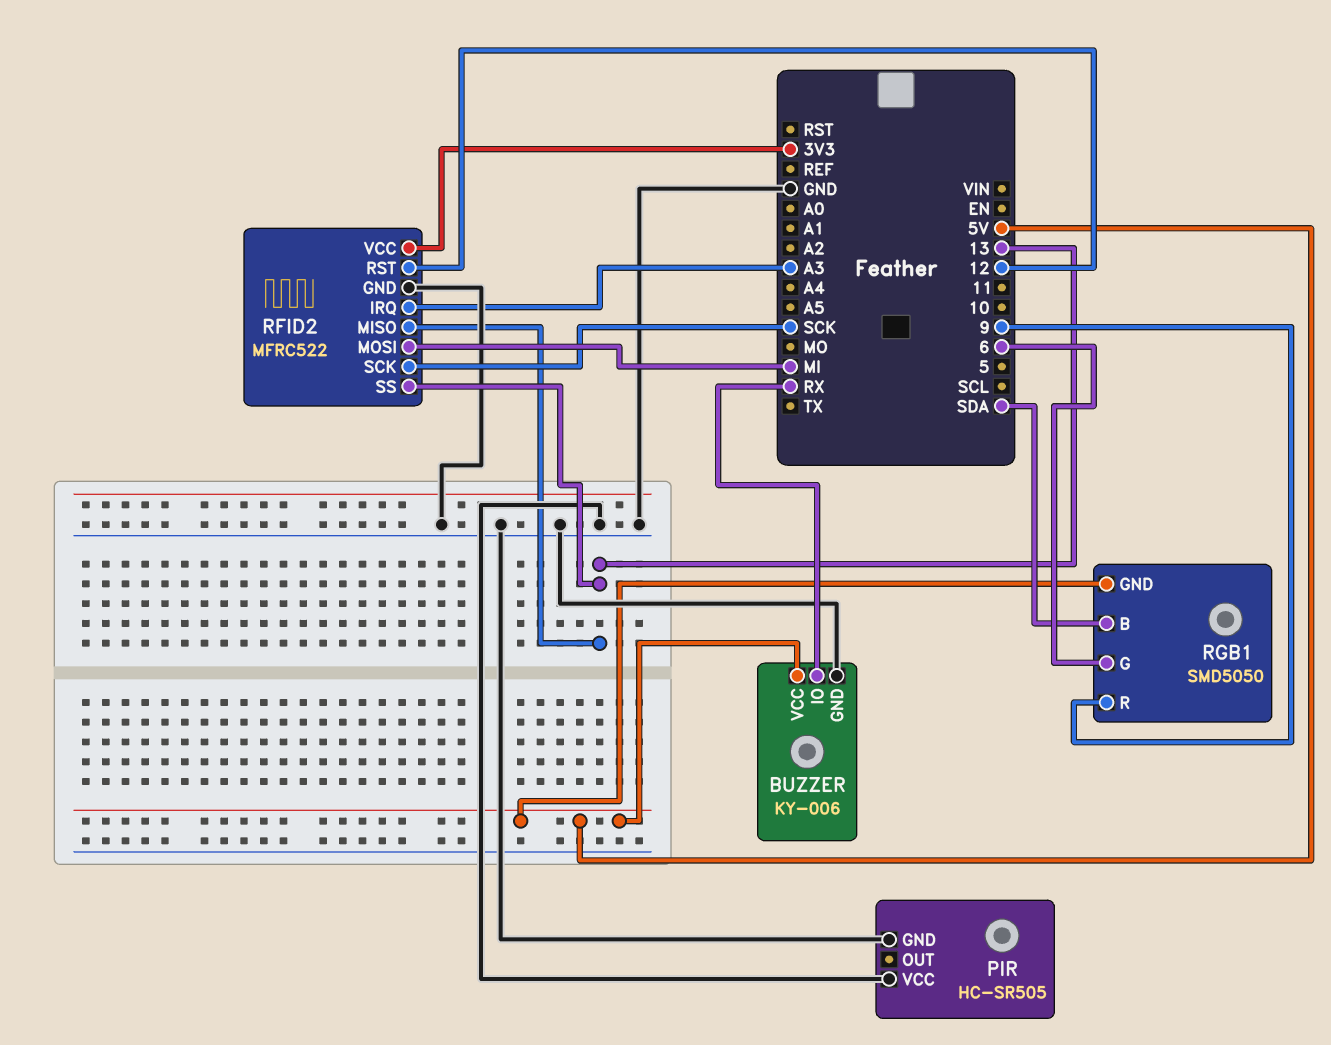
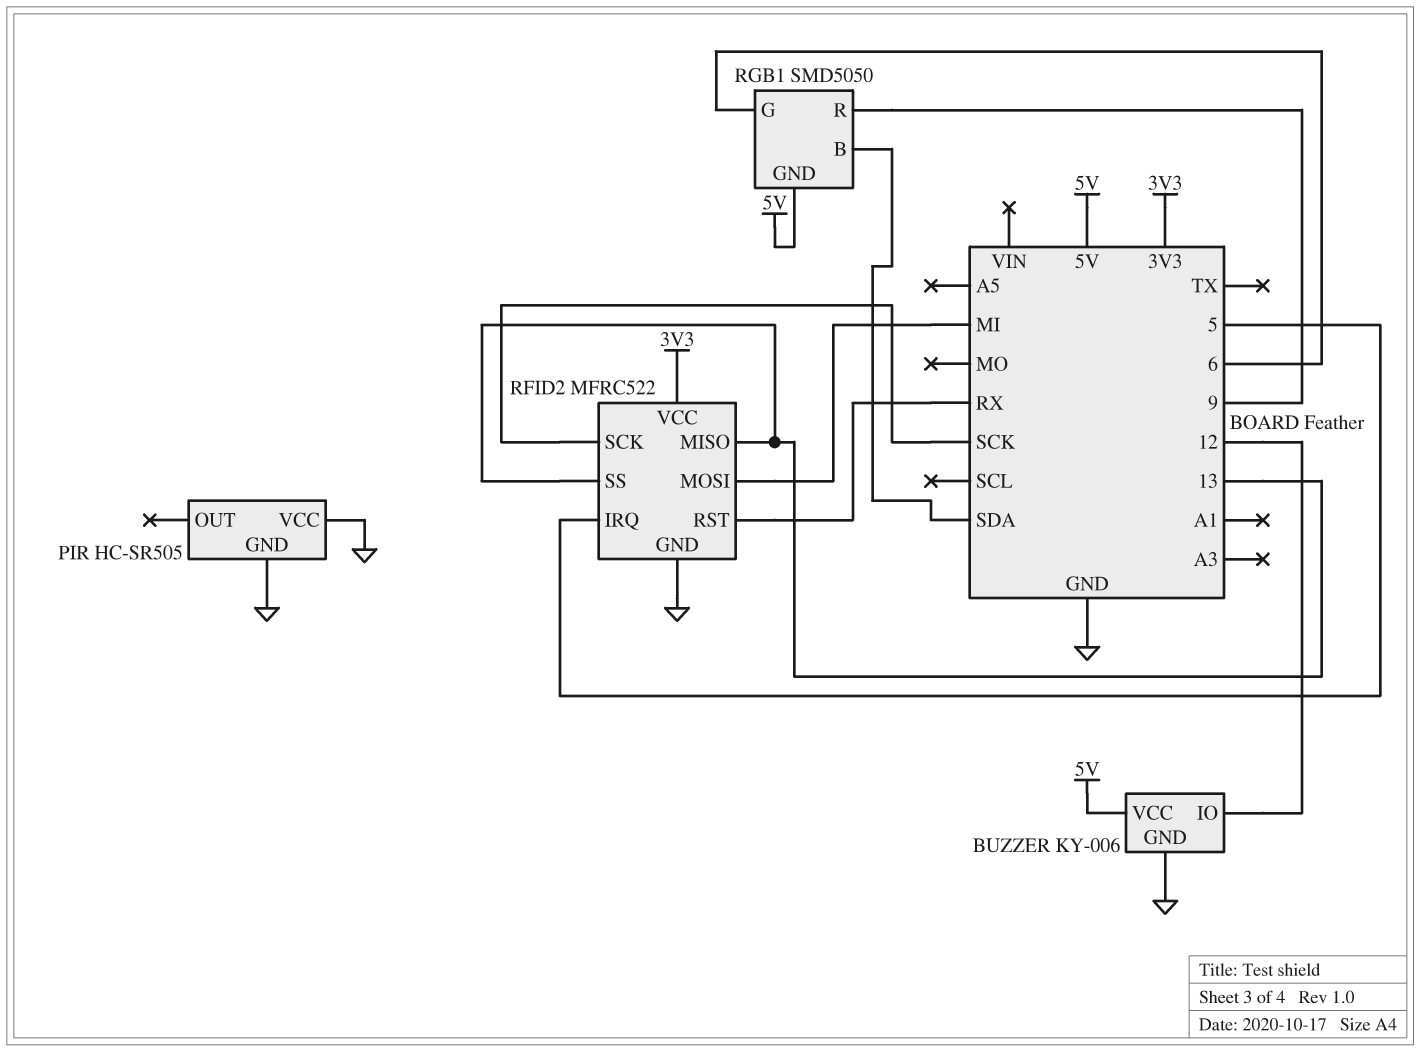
BUZZER pin IO: RX -> 12
RFID2 pin IRQ: A3 -> 5
RFID2 pin RST: 12 -> RX

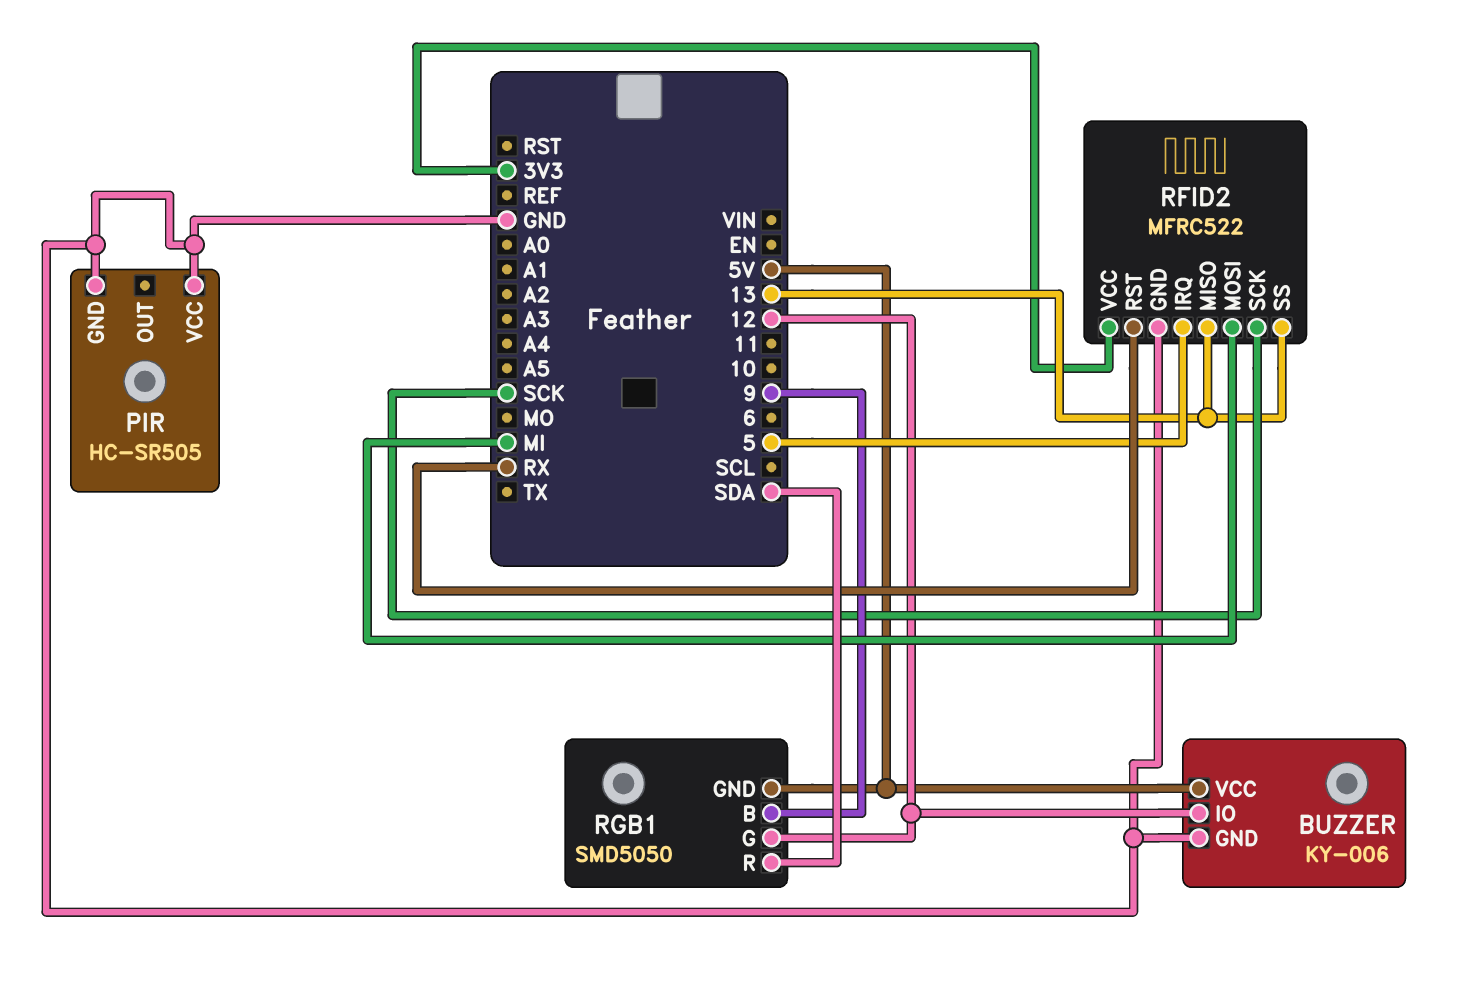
RGB1 pin B: SDA -> 9
RGB1 pin G: 6 -> 12
RGB1 pin R: 9 -> SDA

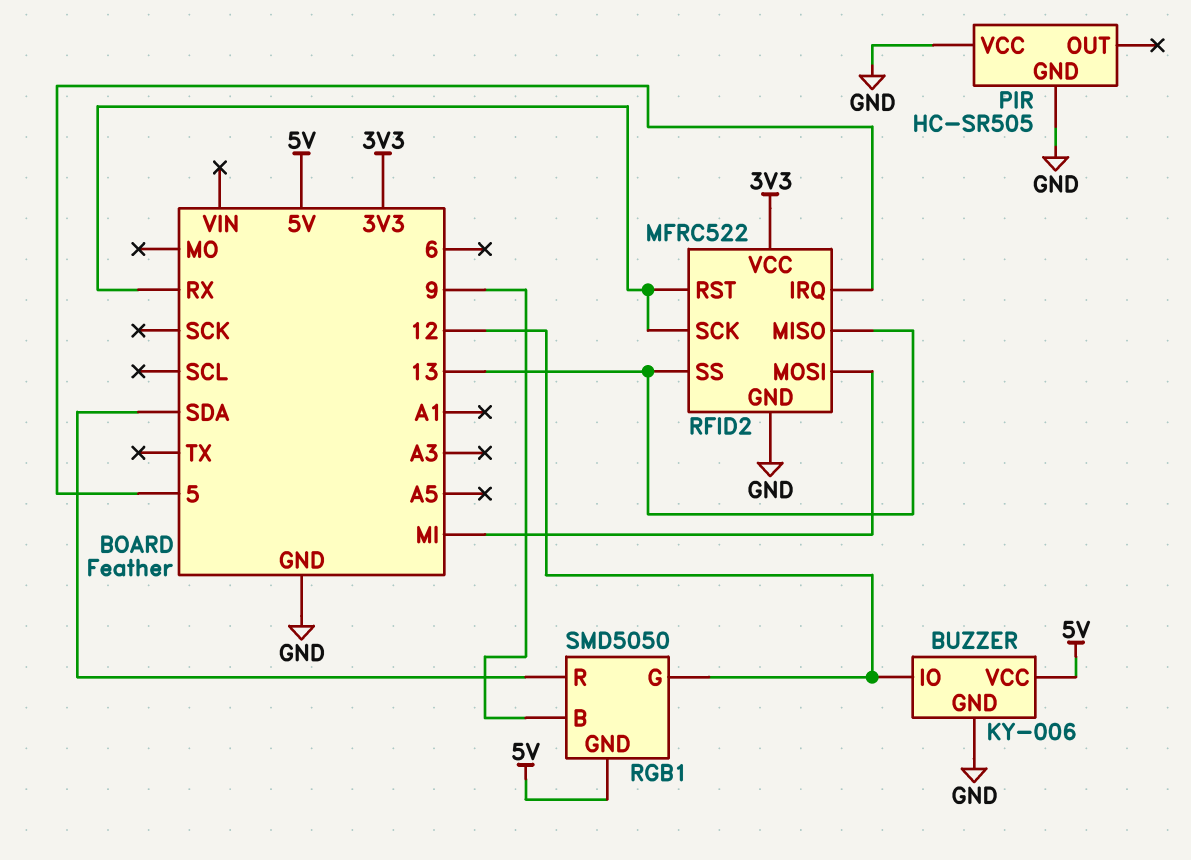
RFID2 pin SCK: SCK -> RX

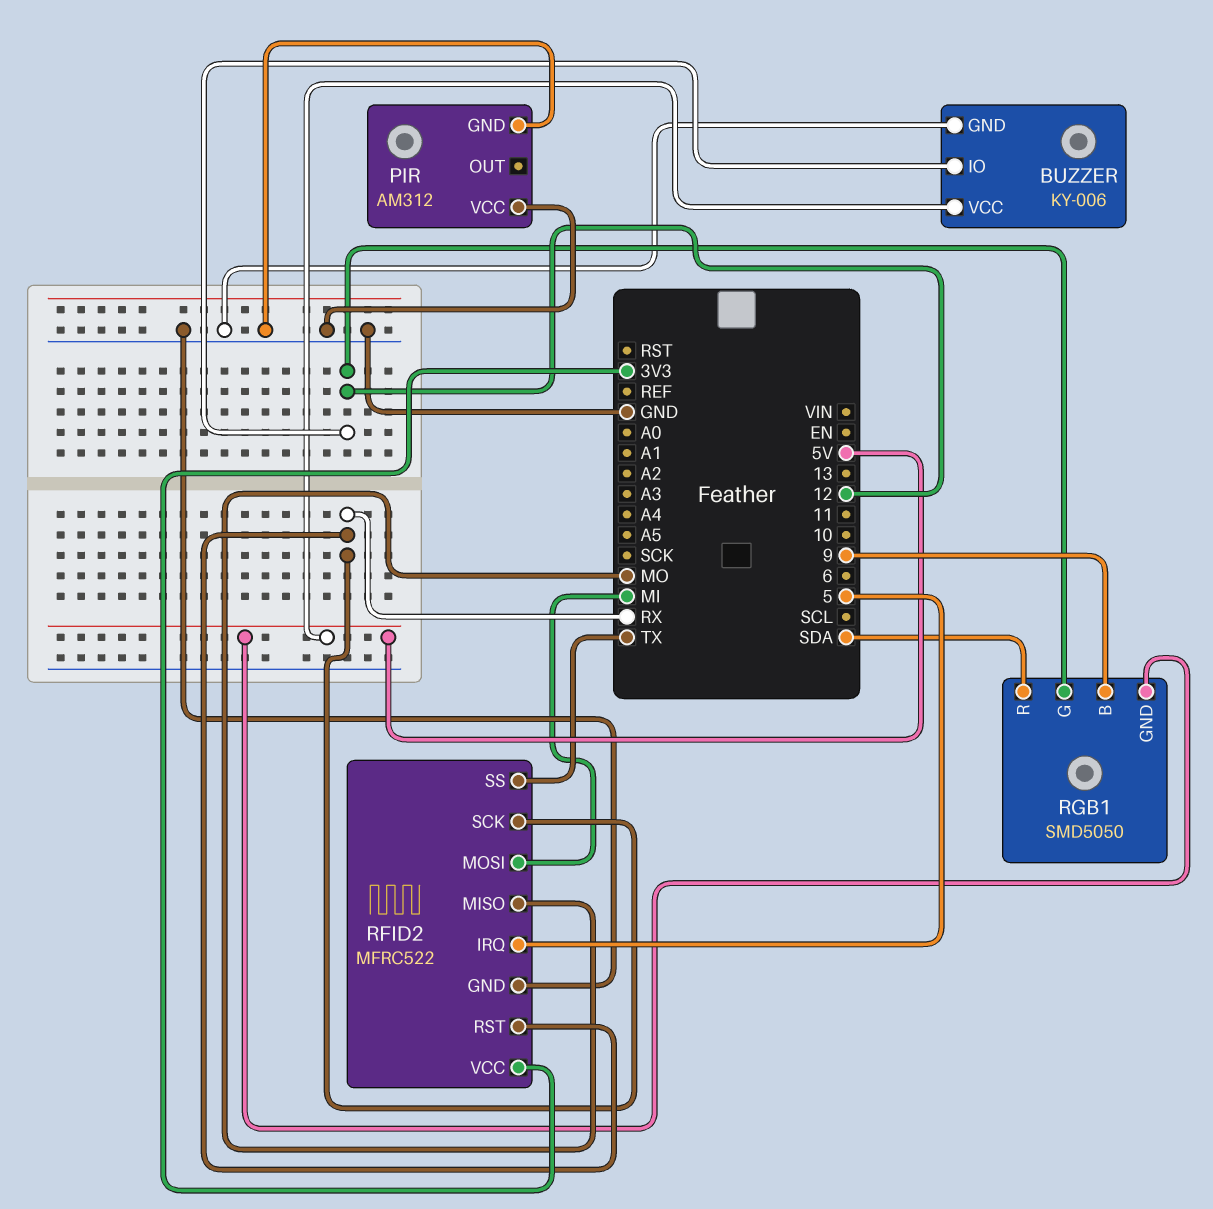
PIR: HC-SR505 -> AM312
RFID2 pin MISO: 13 -> MO
RFID2 pin SS: 13 -> TX

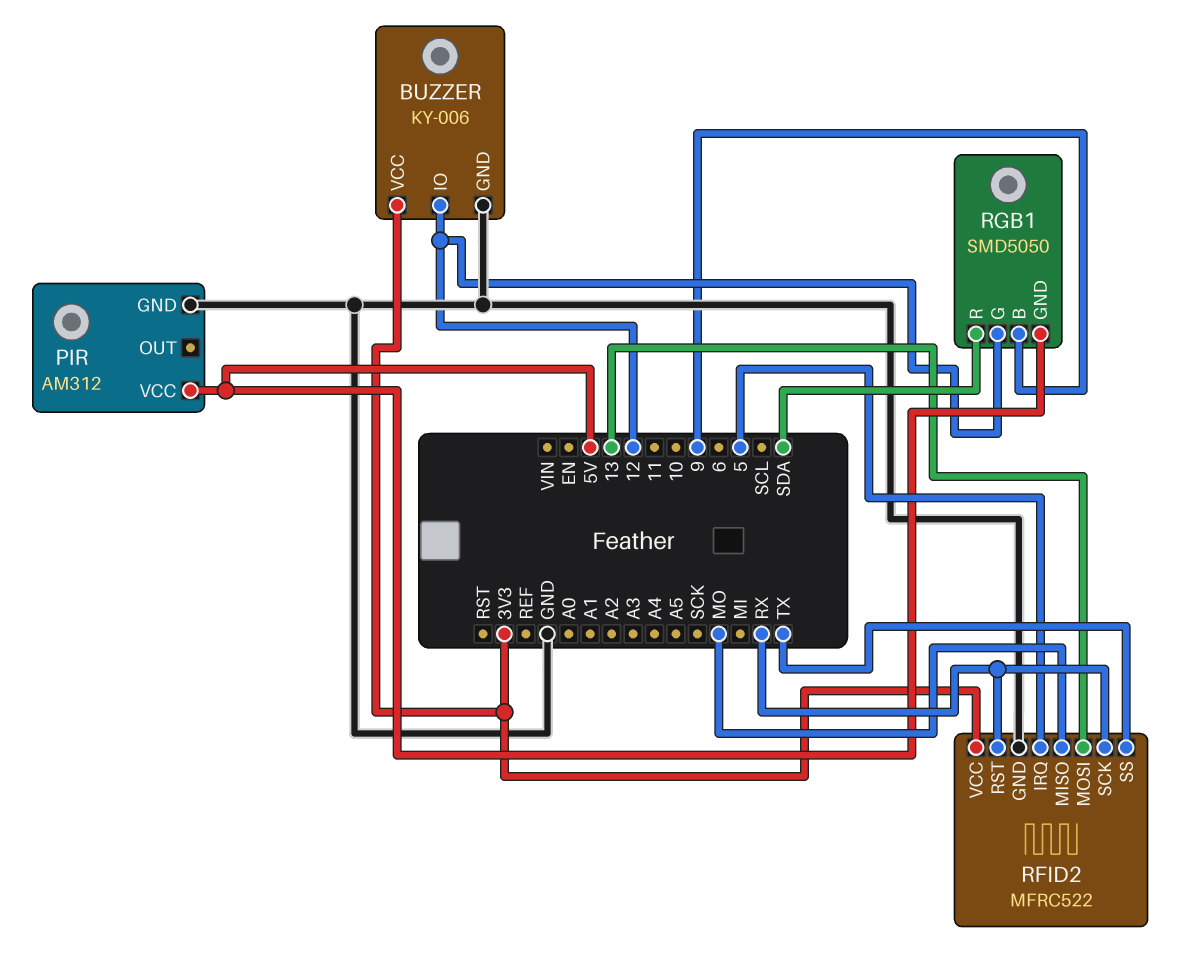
BUZZER pin VCC: 5V -> 3V3
PIR pin VCC: GND -> 5V
RFID2 pin MOSI: MI -> 13

